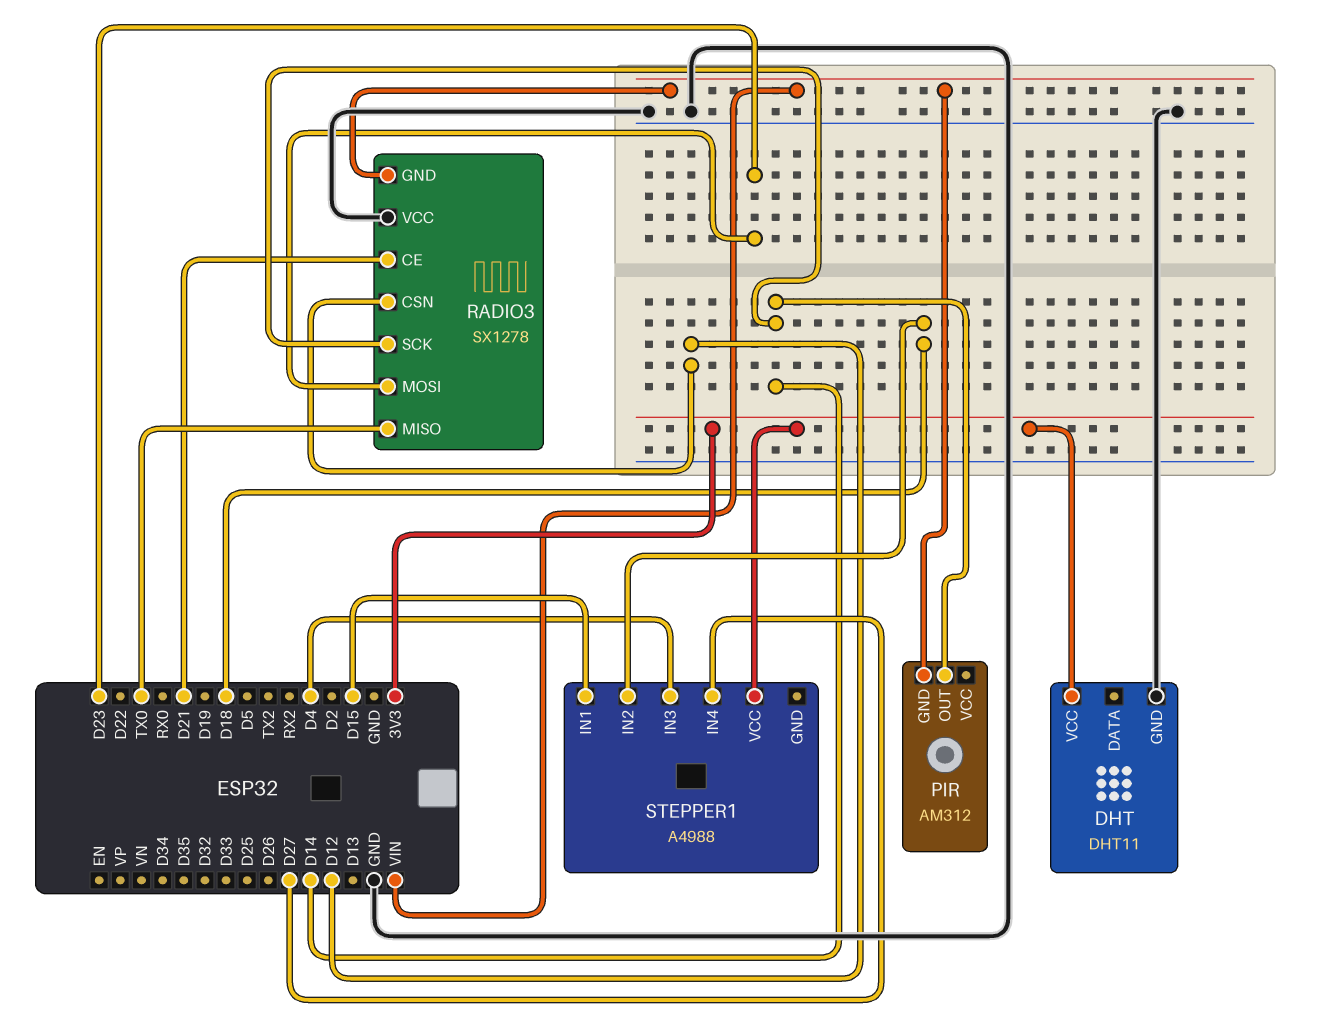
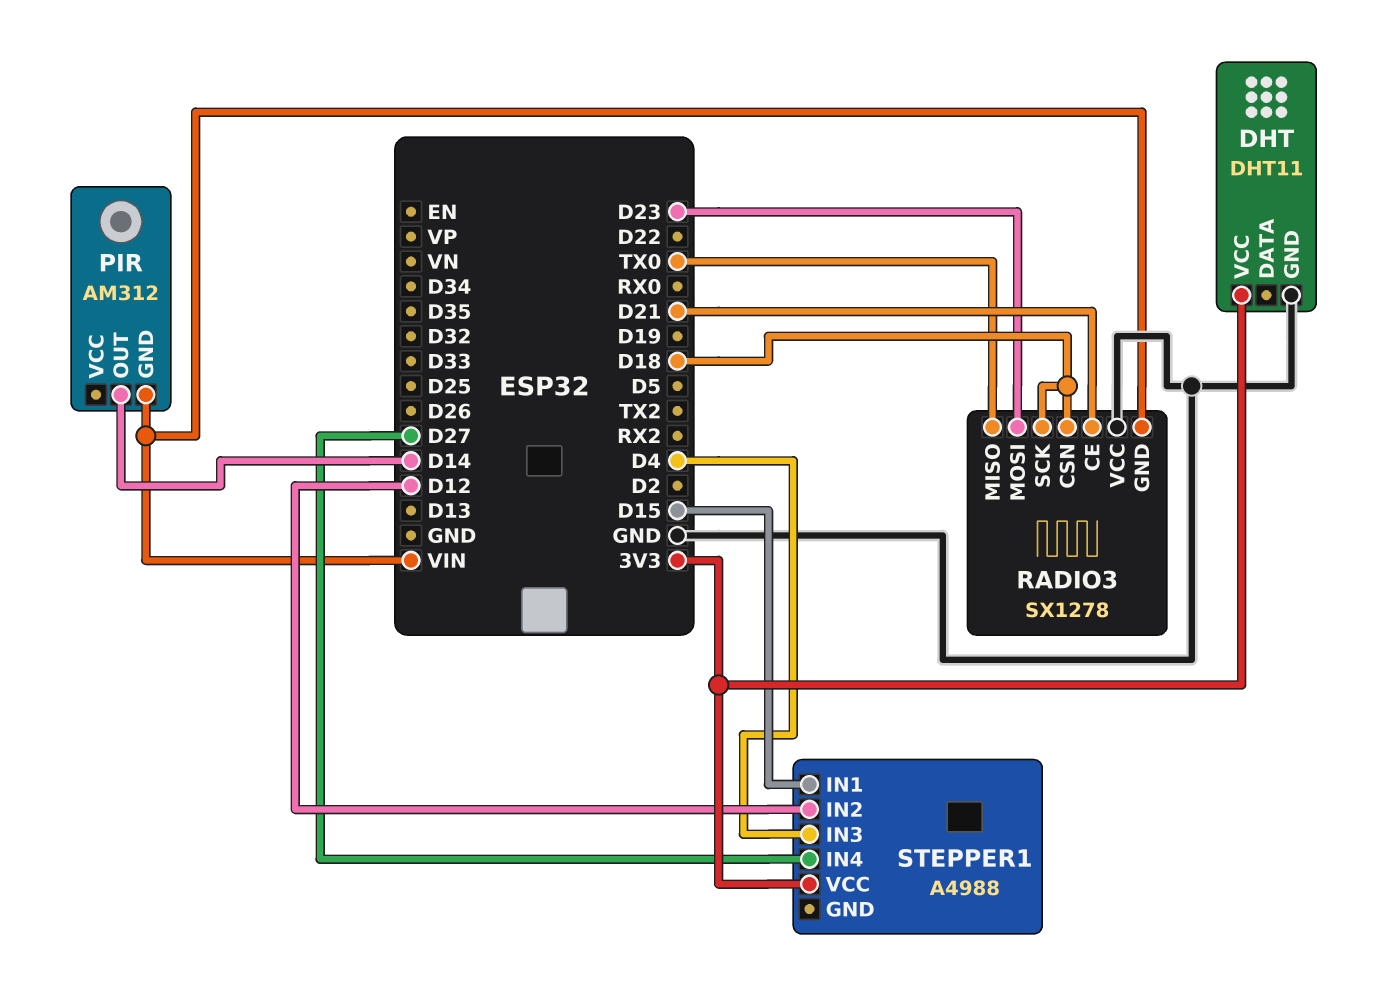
RADIO3 pin CSN: D12 -> D18
RADIO3 pin SCK: D14 -> D18
STEPPER1 pin IN2: D18 -> D12

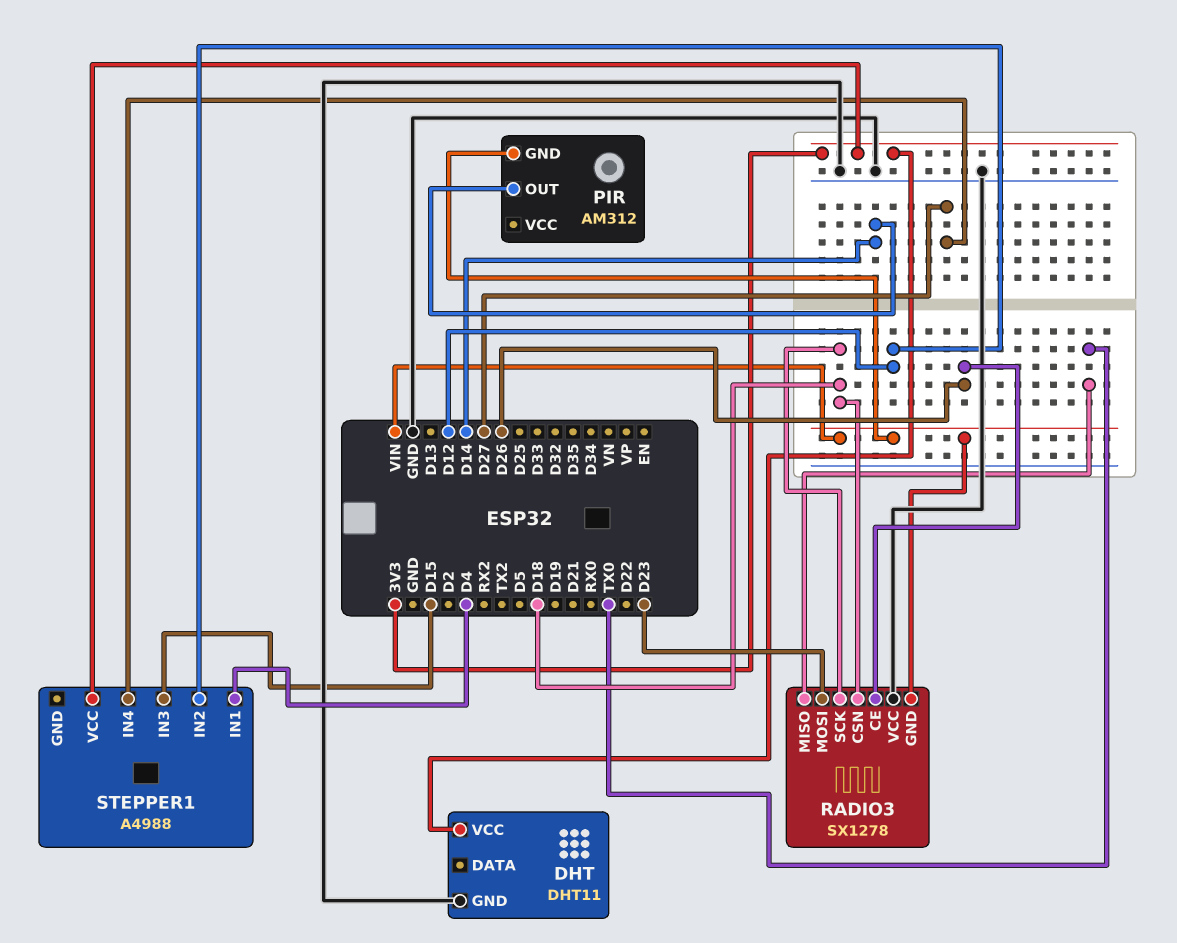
RADIO3 pin CE: D21 -> D26
STEPPER1 pin IN1: D15 -> D4
STEPPER1 pin IN3: D4 -> D15

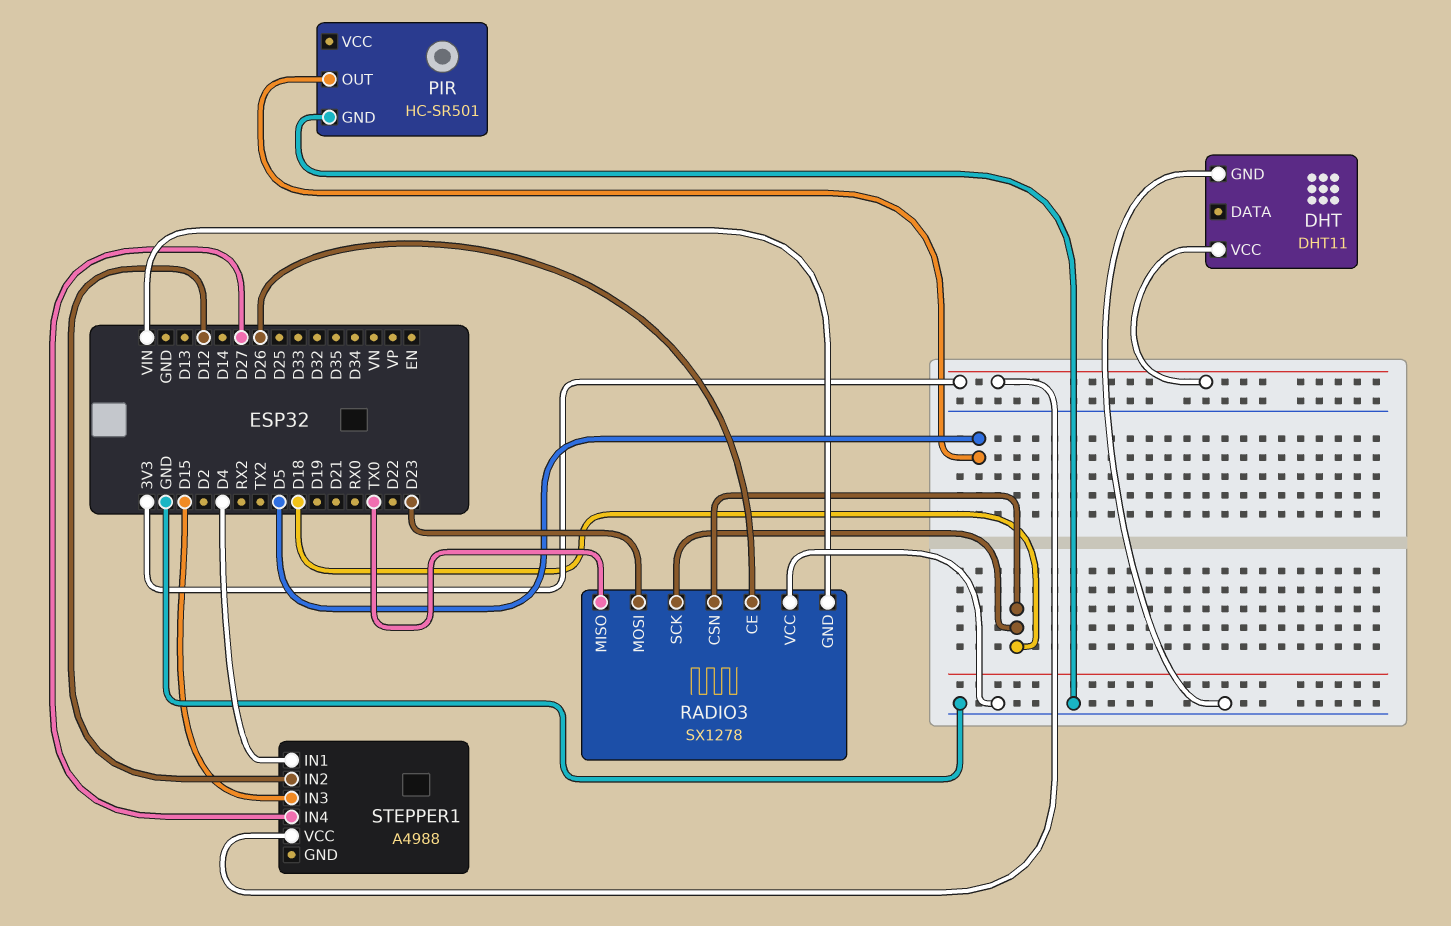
PIR: AM312 -> HC-SR501
PIR pin GND: VIN -> GND
PIR pin OUT: D14 -> D5

